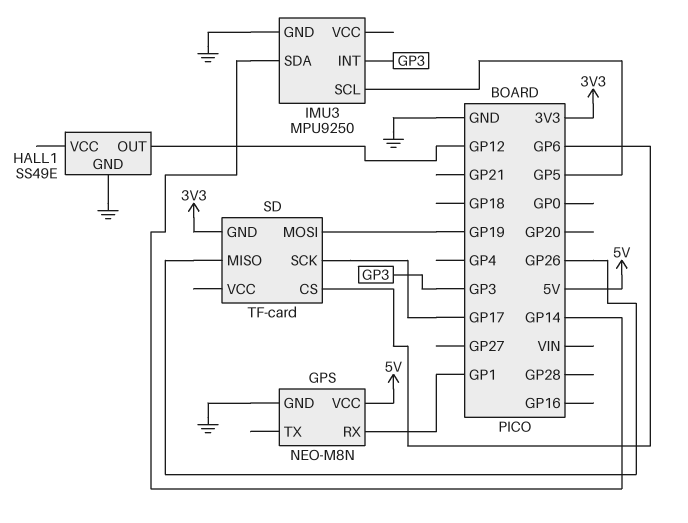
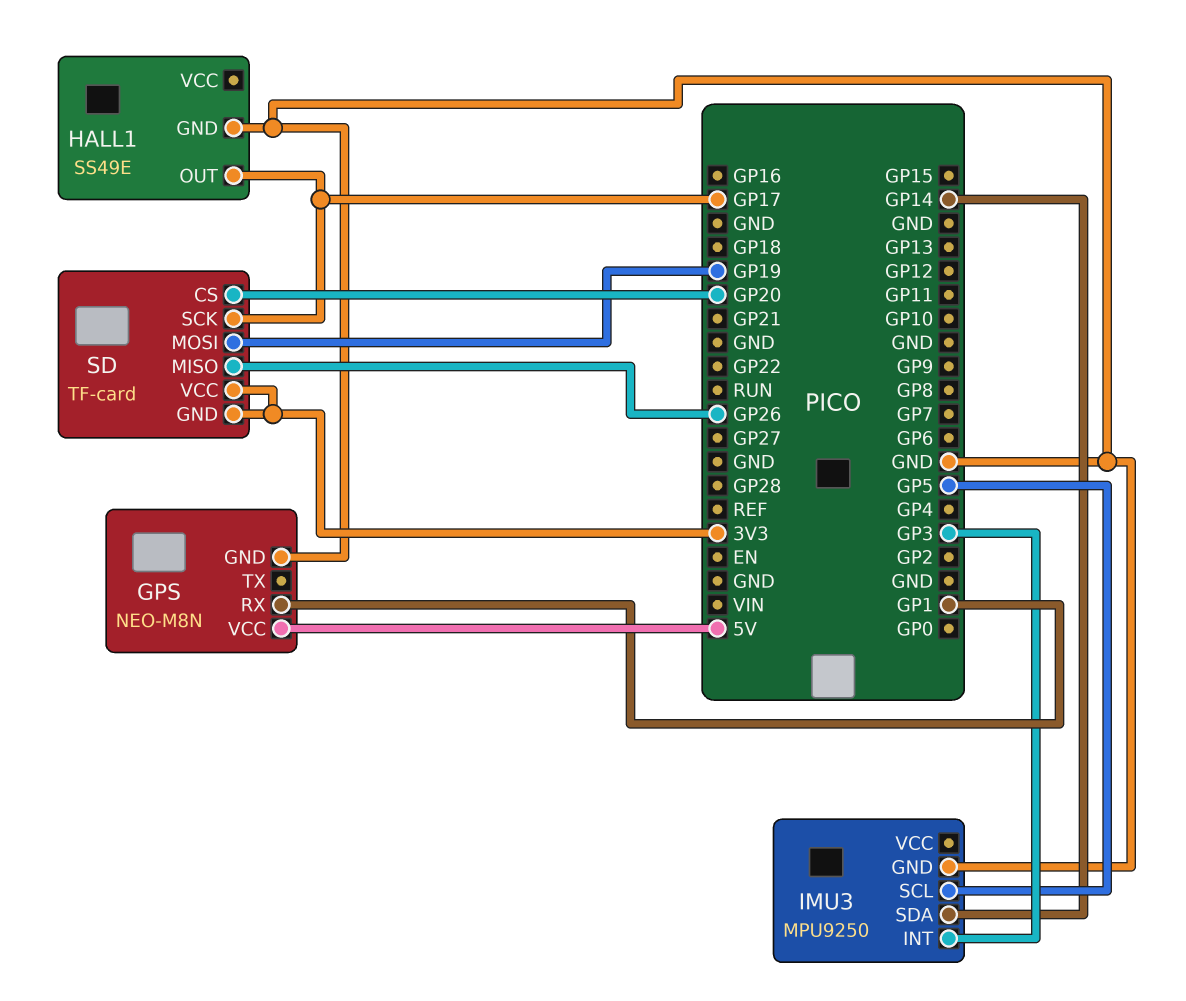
HALL1 pin OUT: GP12 -> GP17
SD pin CS: GP6 -> GP20
SD pin VCC: none -> 3V3

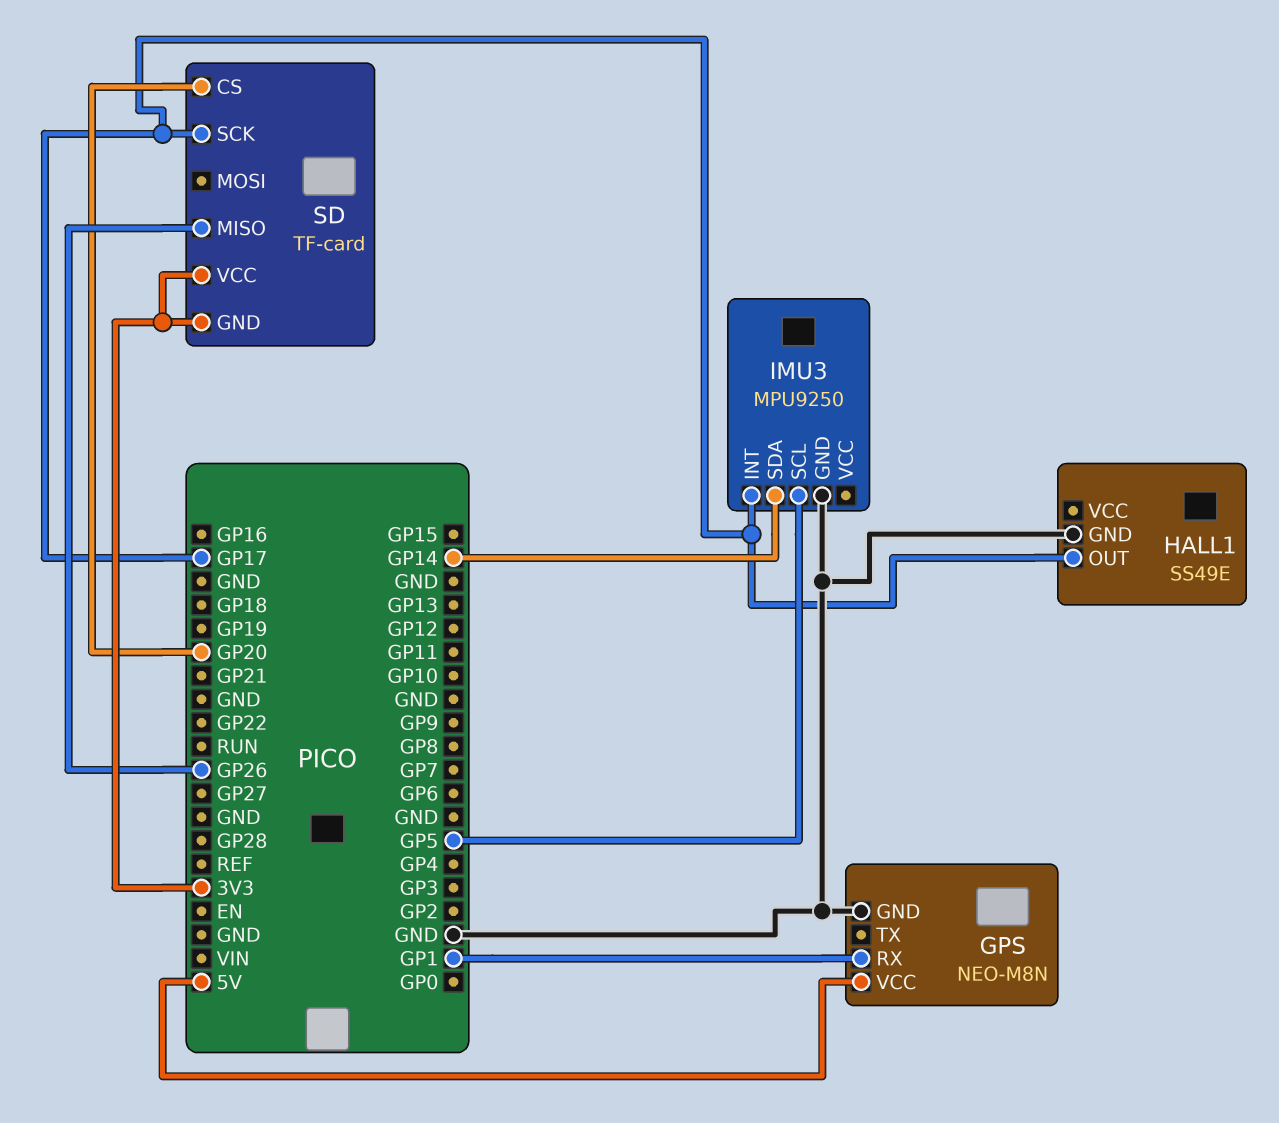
IMU3 pin INT: GP3 -> GP17
SD pin MOSI: GP19 -> none

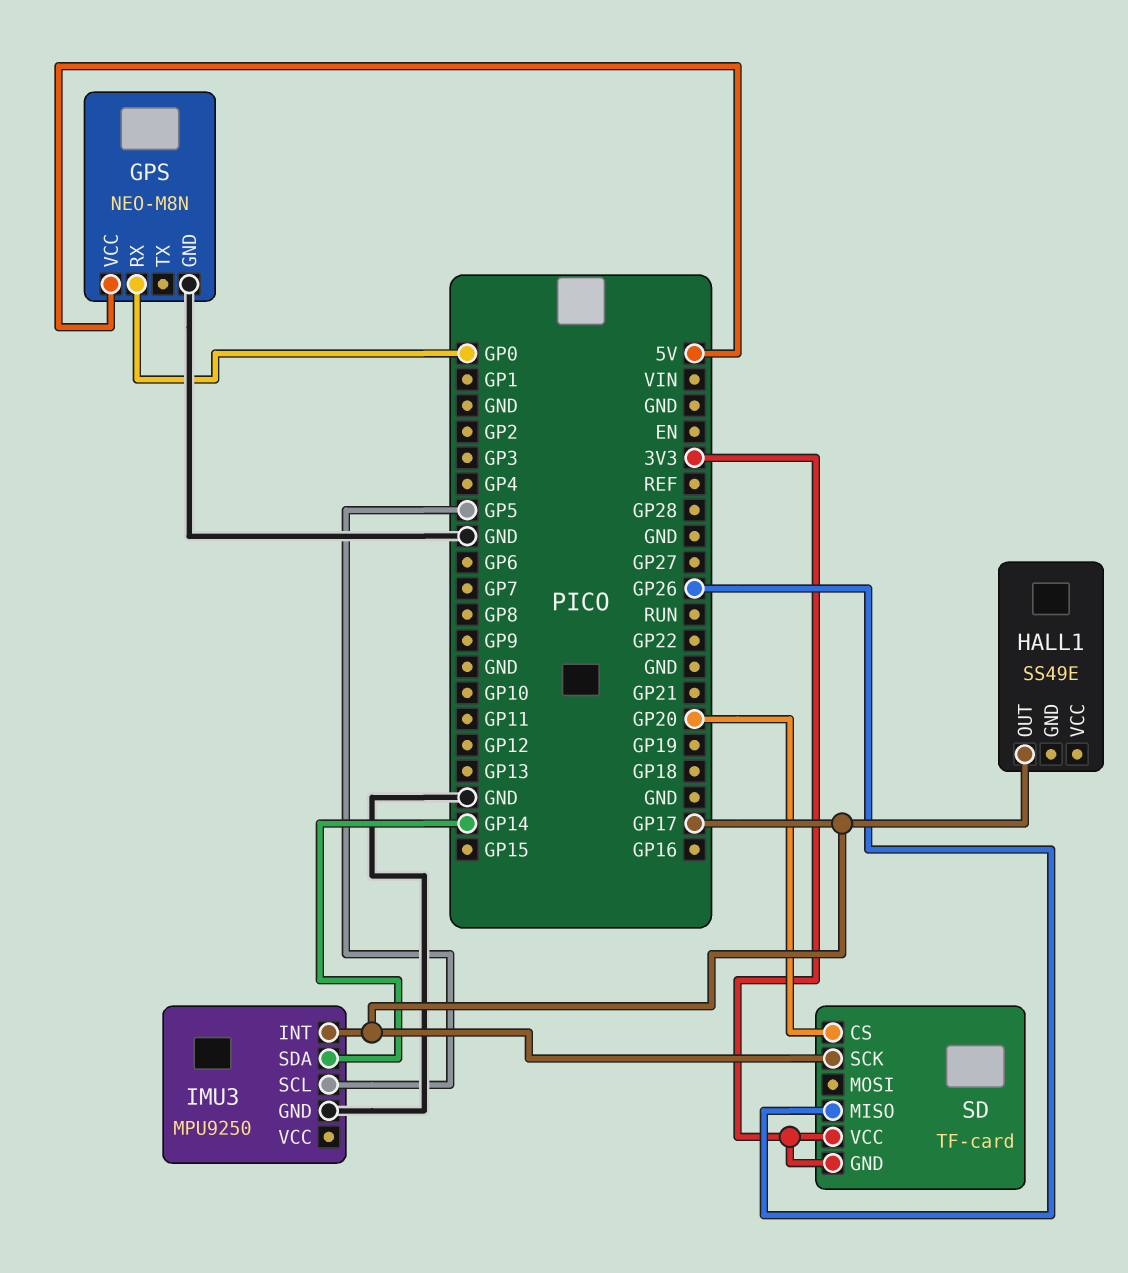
GPS pin RX: GP1 -> GP0
HALL1 pin GND: GND -> none

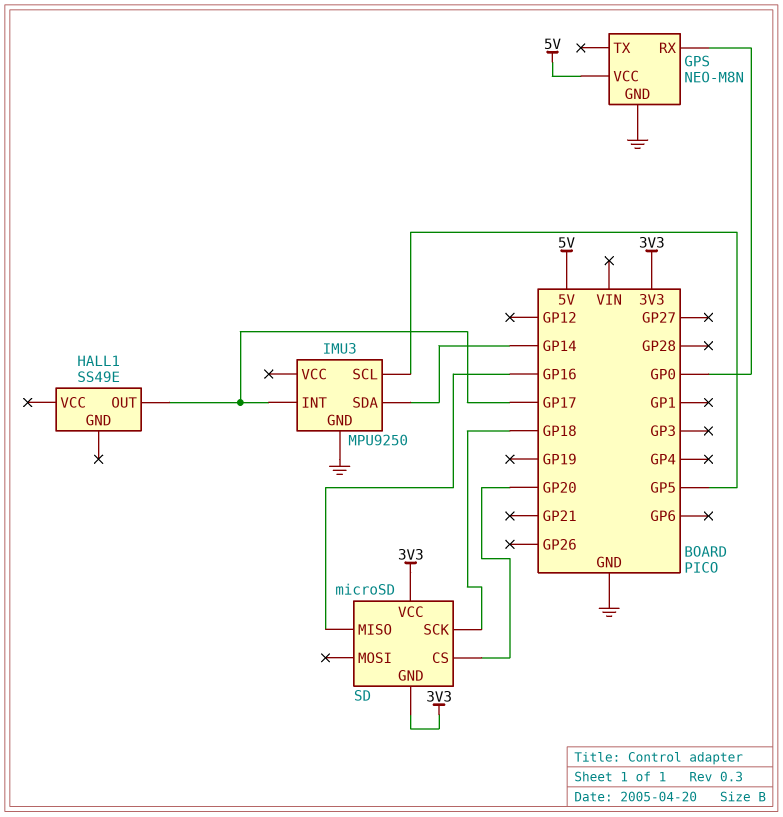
SD: TF-card -> microSD
SD pin MISO: GP26 -> GP16
SD pin SCK: GP17 -> GP18

